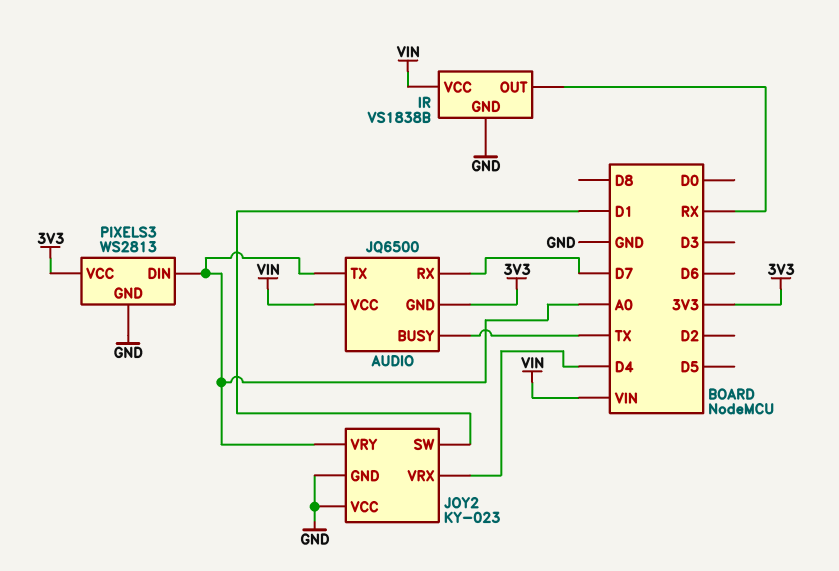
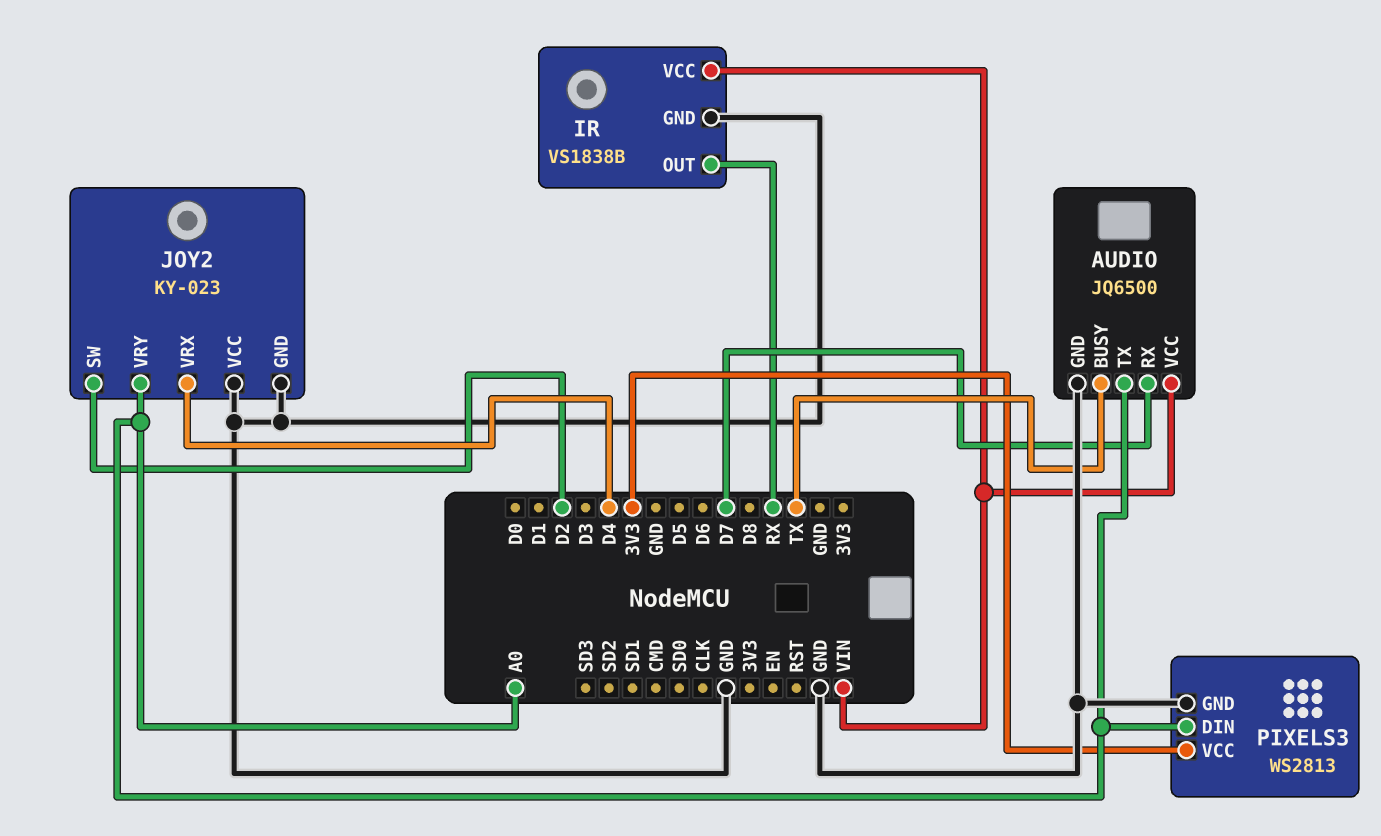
AUDIO pin GND: 3V3 -> GND
JOY2 pin SW: D1 -> D2

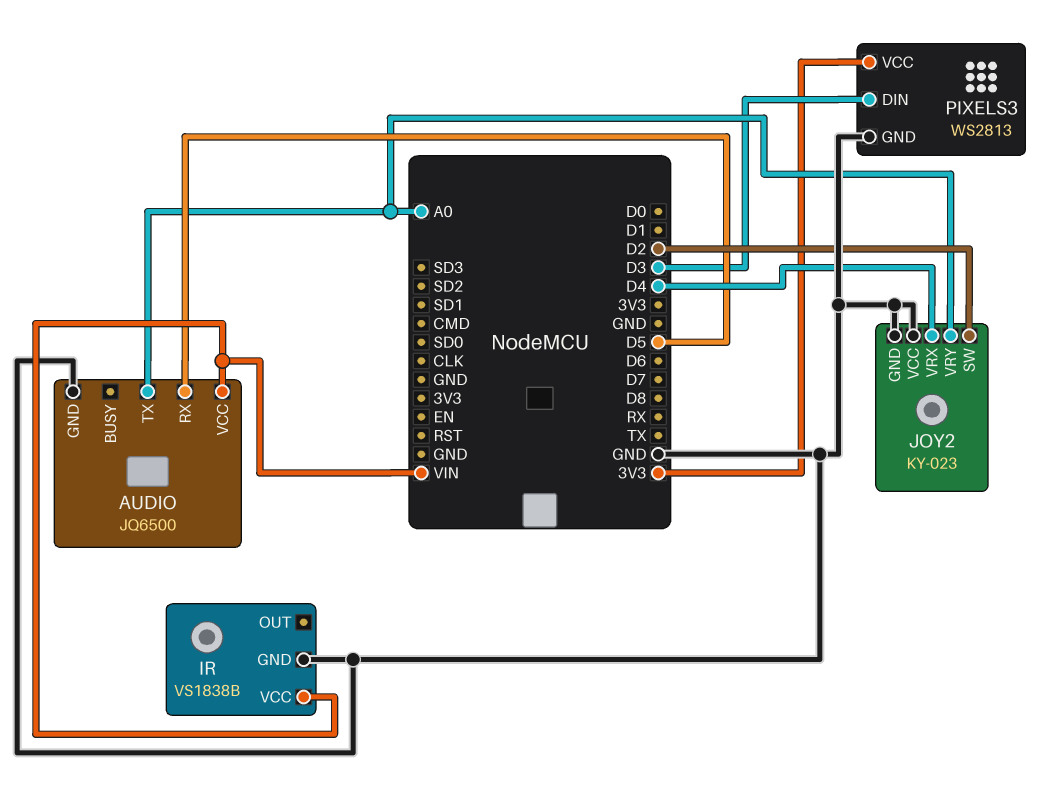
AUDIO pin BUSY: TX -> none
AUDIO pin RX: D7 -> D5
IR pin OUT: RX -> none
PIXELS3 pin DIN: A0 -> D3

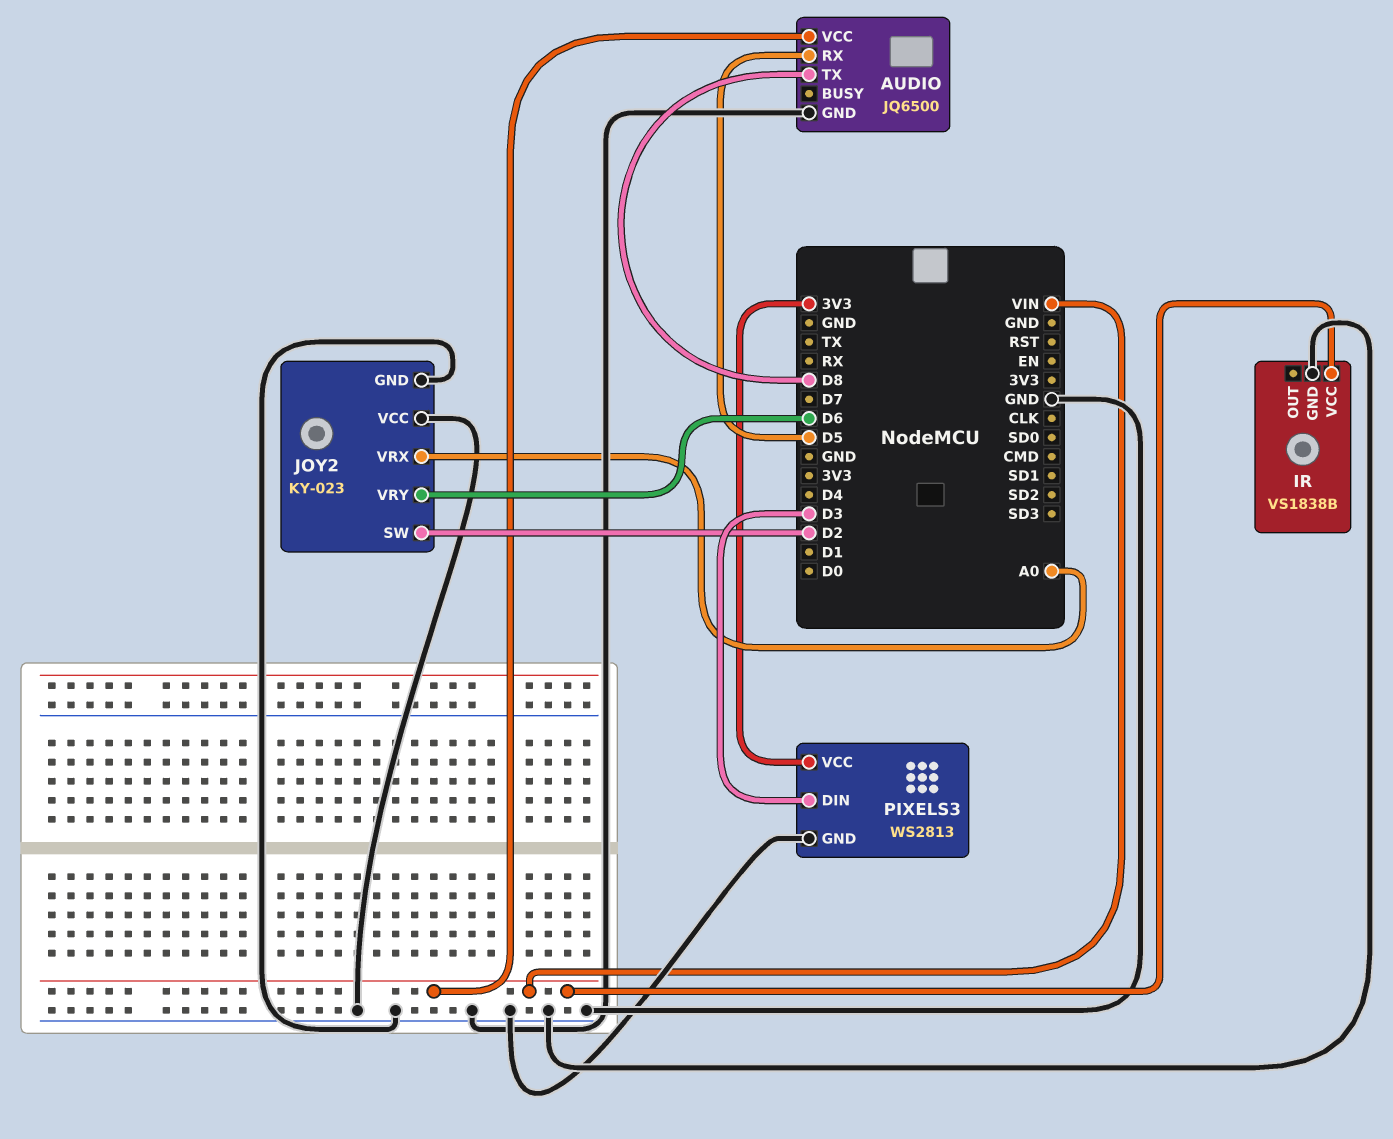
AUDIO pin TX: A0 -> D8
JOY2 pin VRX: D4 -> A0
JOY2 pin VRY: A0 -> D6

